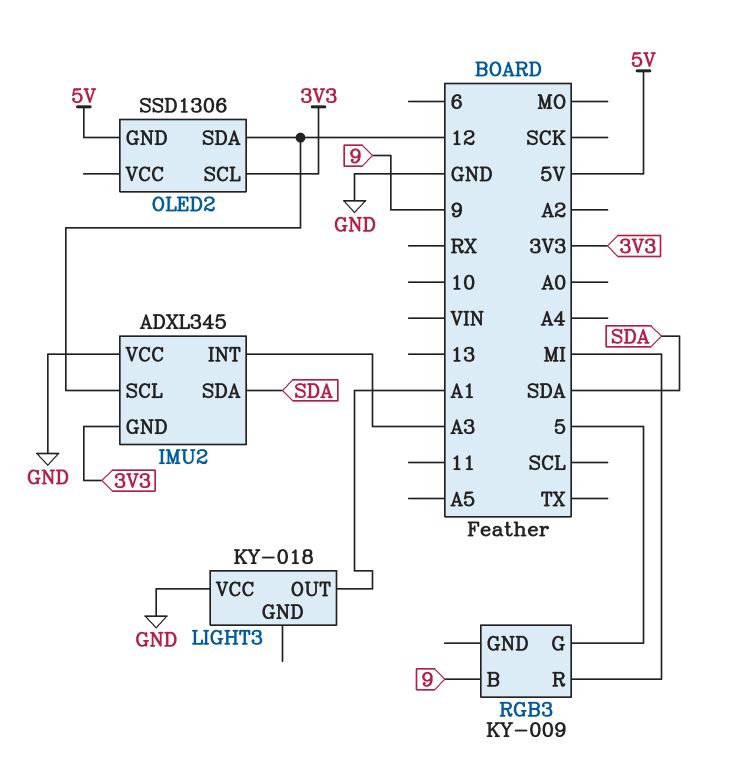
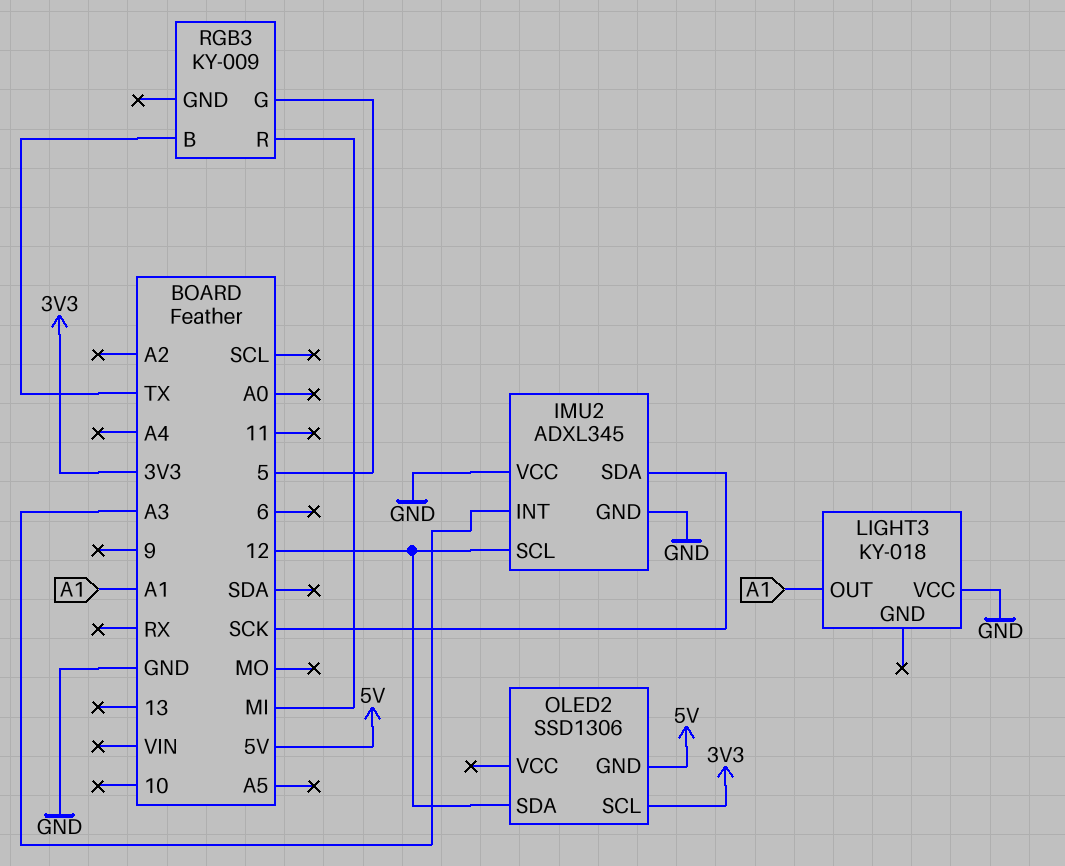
IMU2 pin GND: 3V3 -> GND
IMU2 pin SDA: SDA -> SCK
RGB3 pin B: 9 -> TX

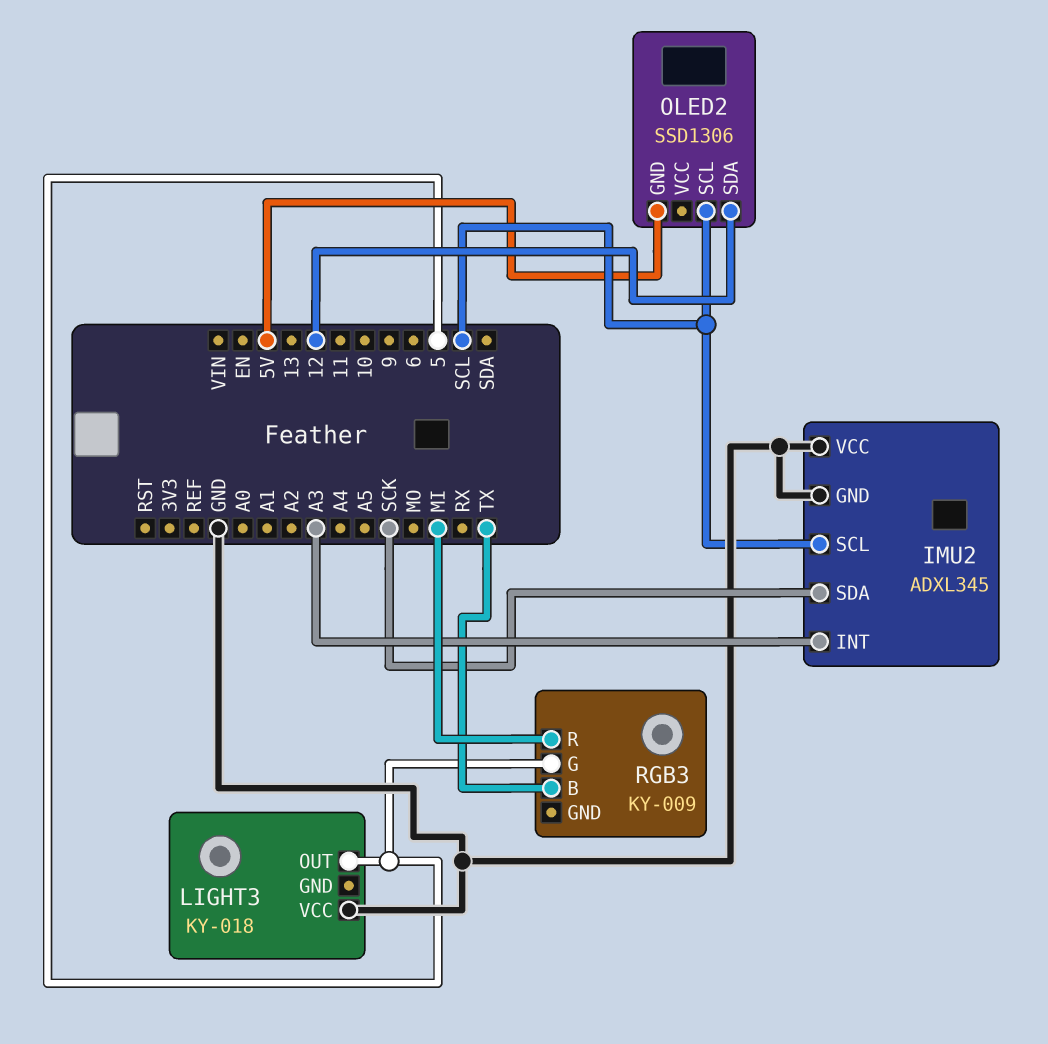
IMU2 pin SCL: 12 -> SCL
LIGHT3 pin OUT: A1 -> 5
OLED2 pin SCL: 3V3 -> SCL

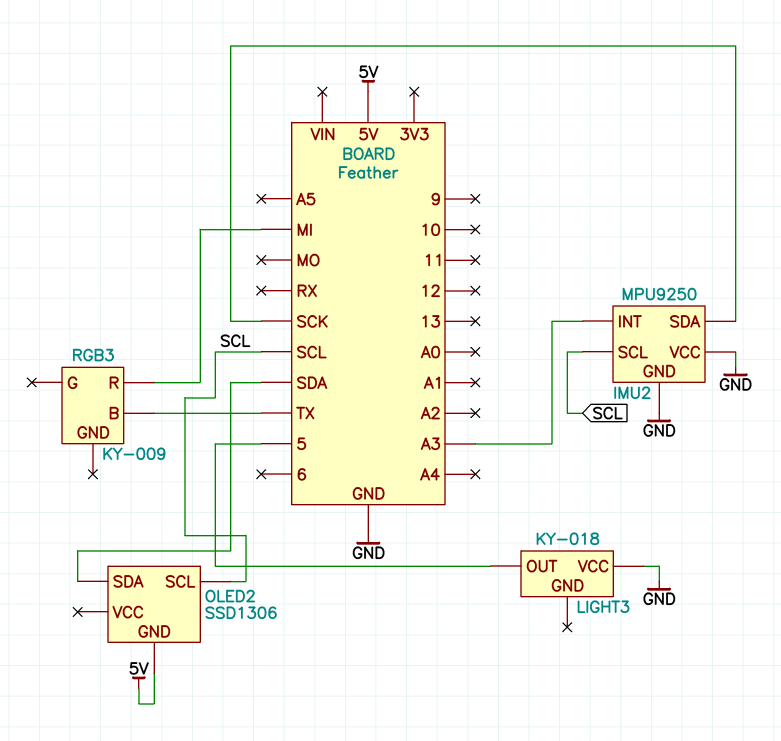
IMU2: ADXL345 -> MPU9250
OLED2 pin SDA: 12 -> SDA
RGB3 pin G: 5 -> none

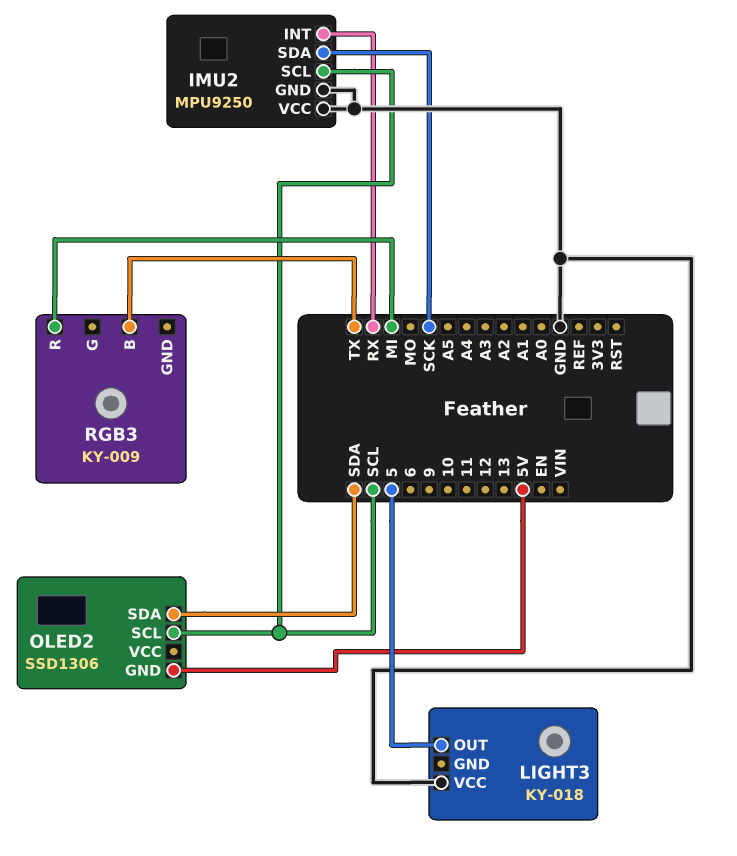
IMU2 pin INT: A3 -> RX

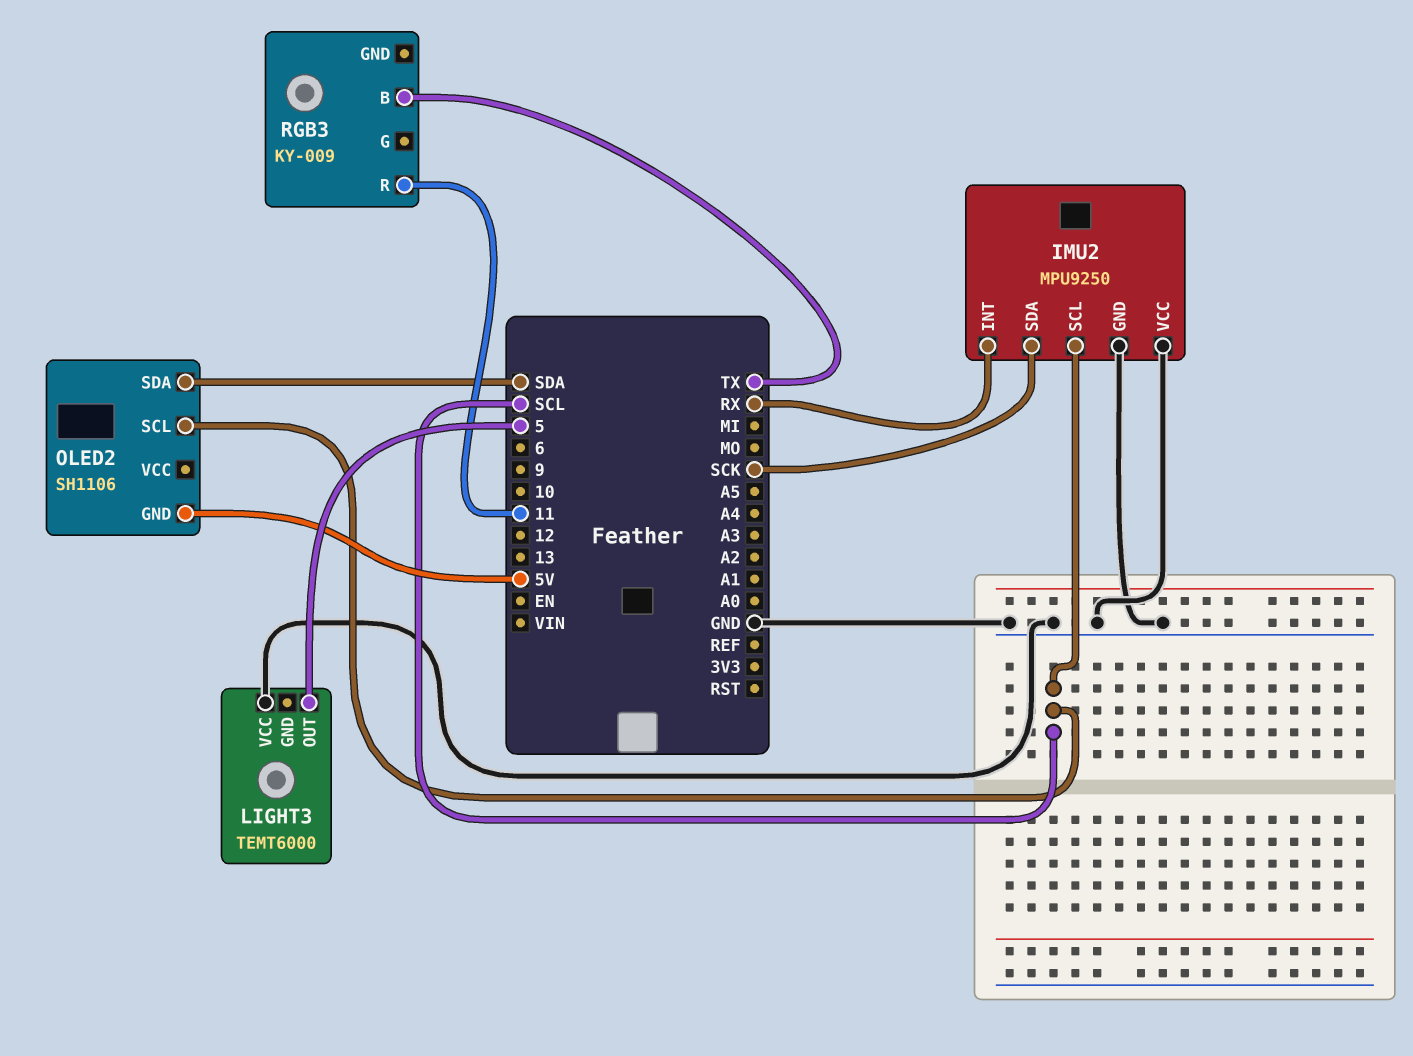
LIGHT3: KY-018 -> TEMT6000
OLED2: SSD1306 -> SH1106
RGB3 pin R: MI -> 11

